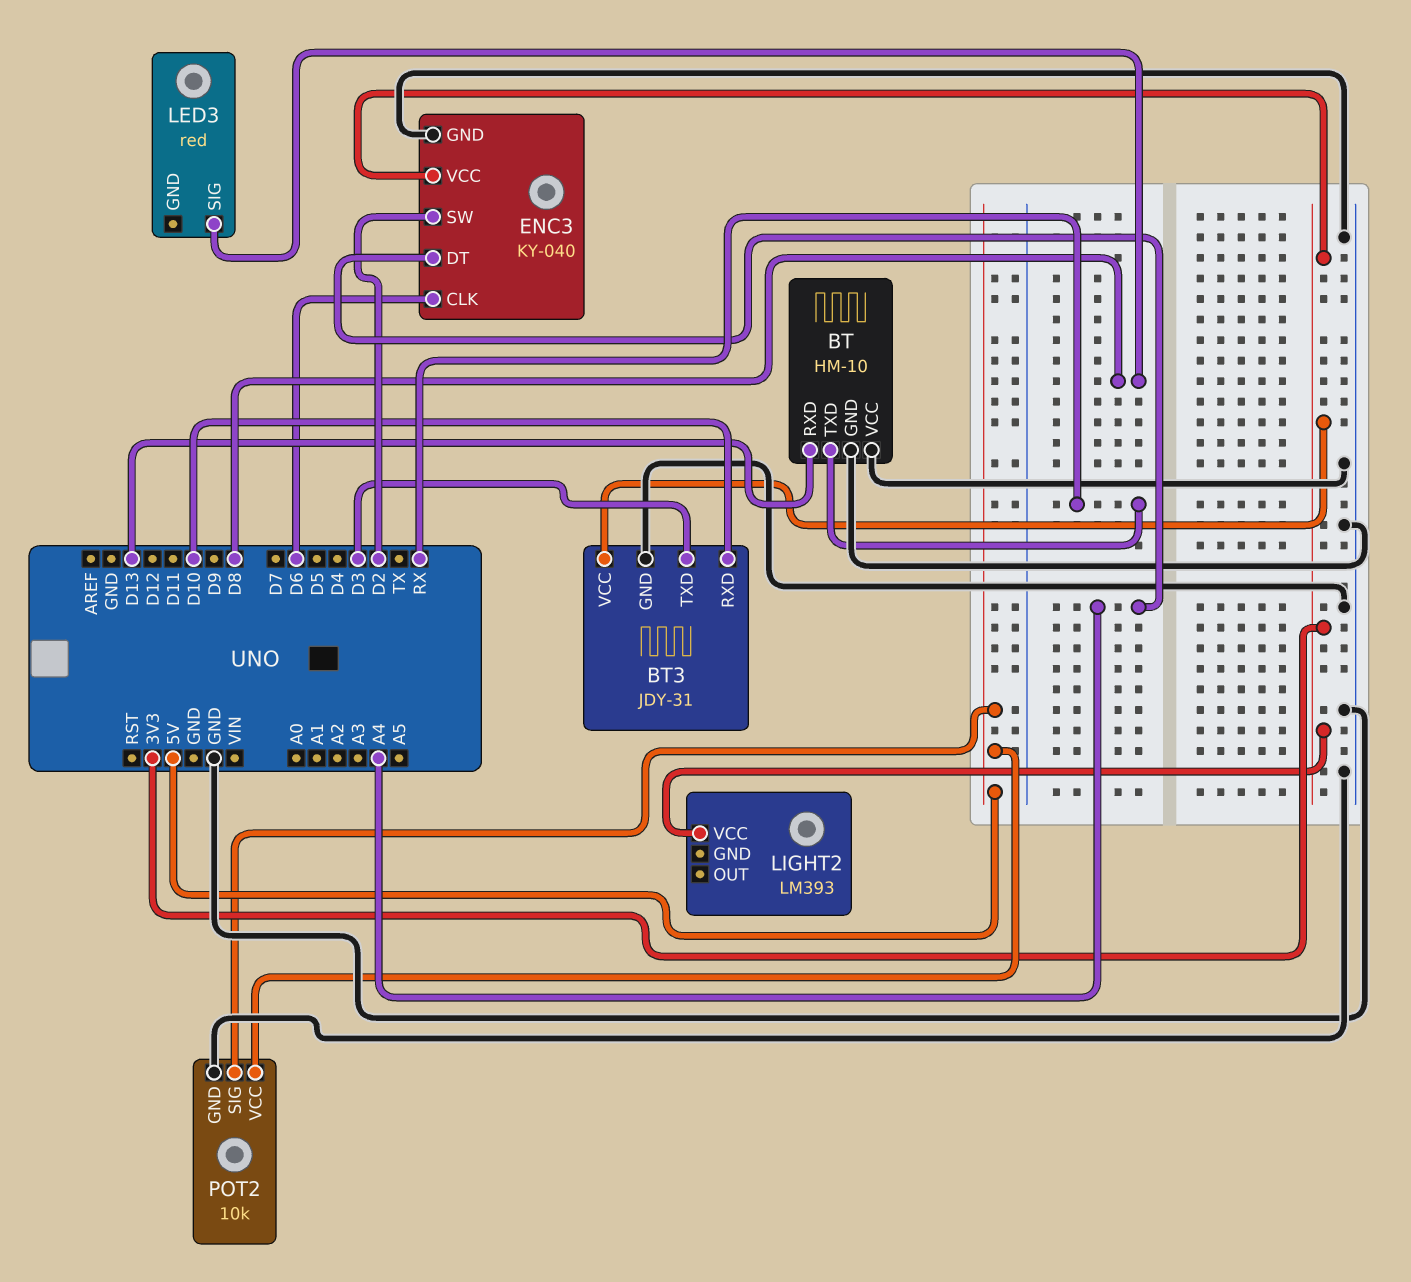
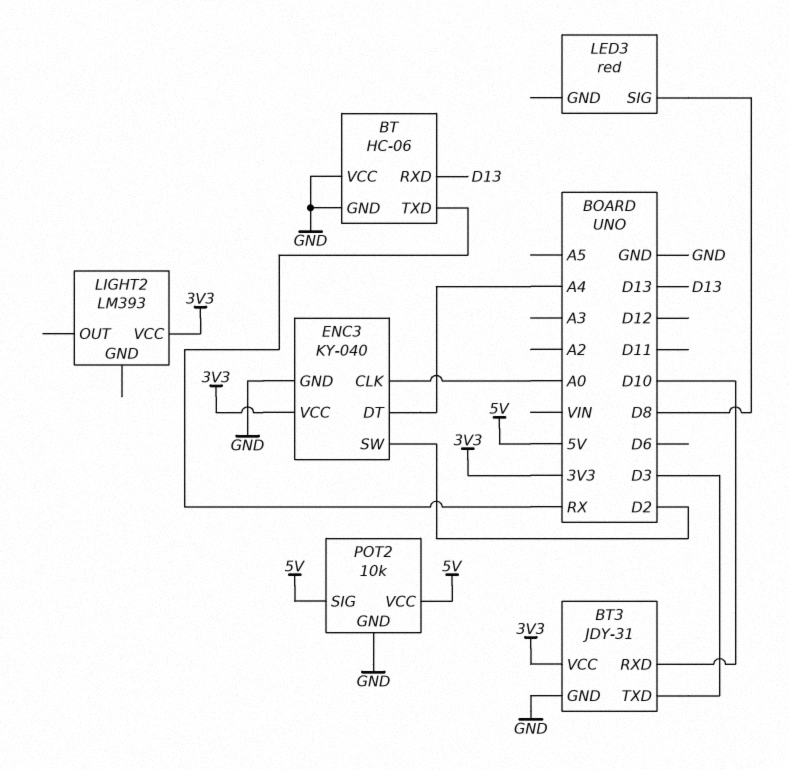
BT: HM-10 -> HC-06
ENC3 pin CLK: D6 -> A0

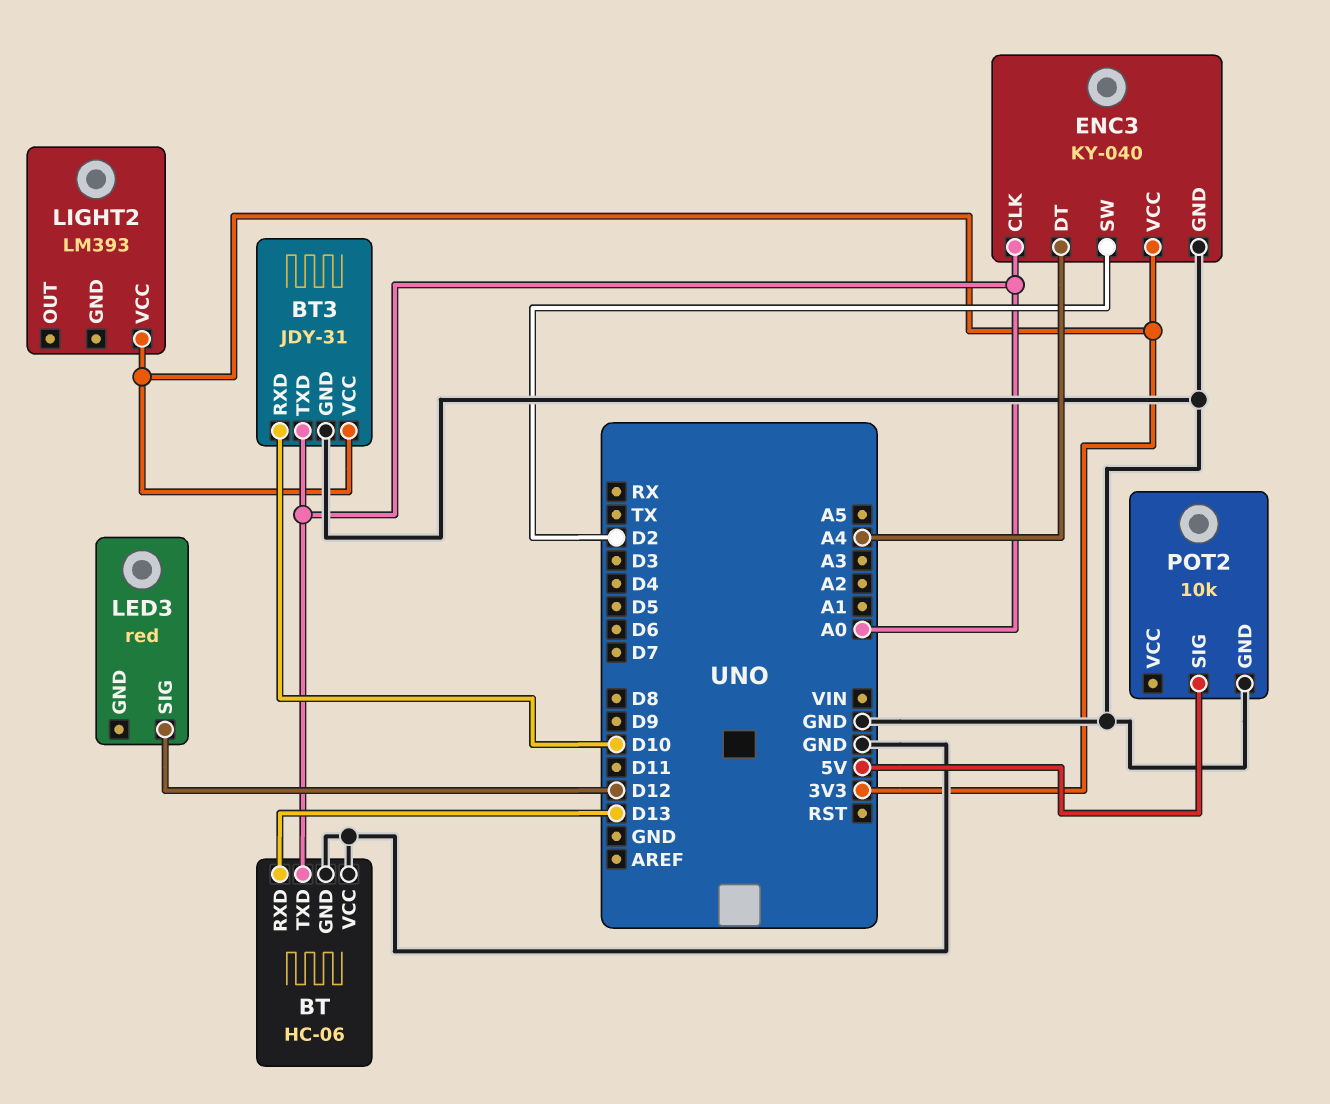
BT pin TXD: RX -> A0
BT3 pin TXD: D3 -> A0
LED3 pin SIG: D8 -> D12
POT2 pin VCC: 5V -> none

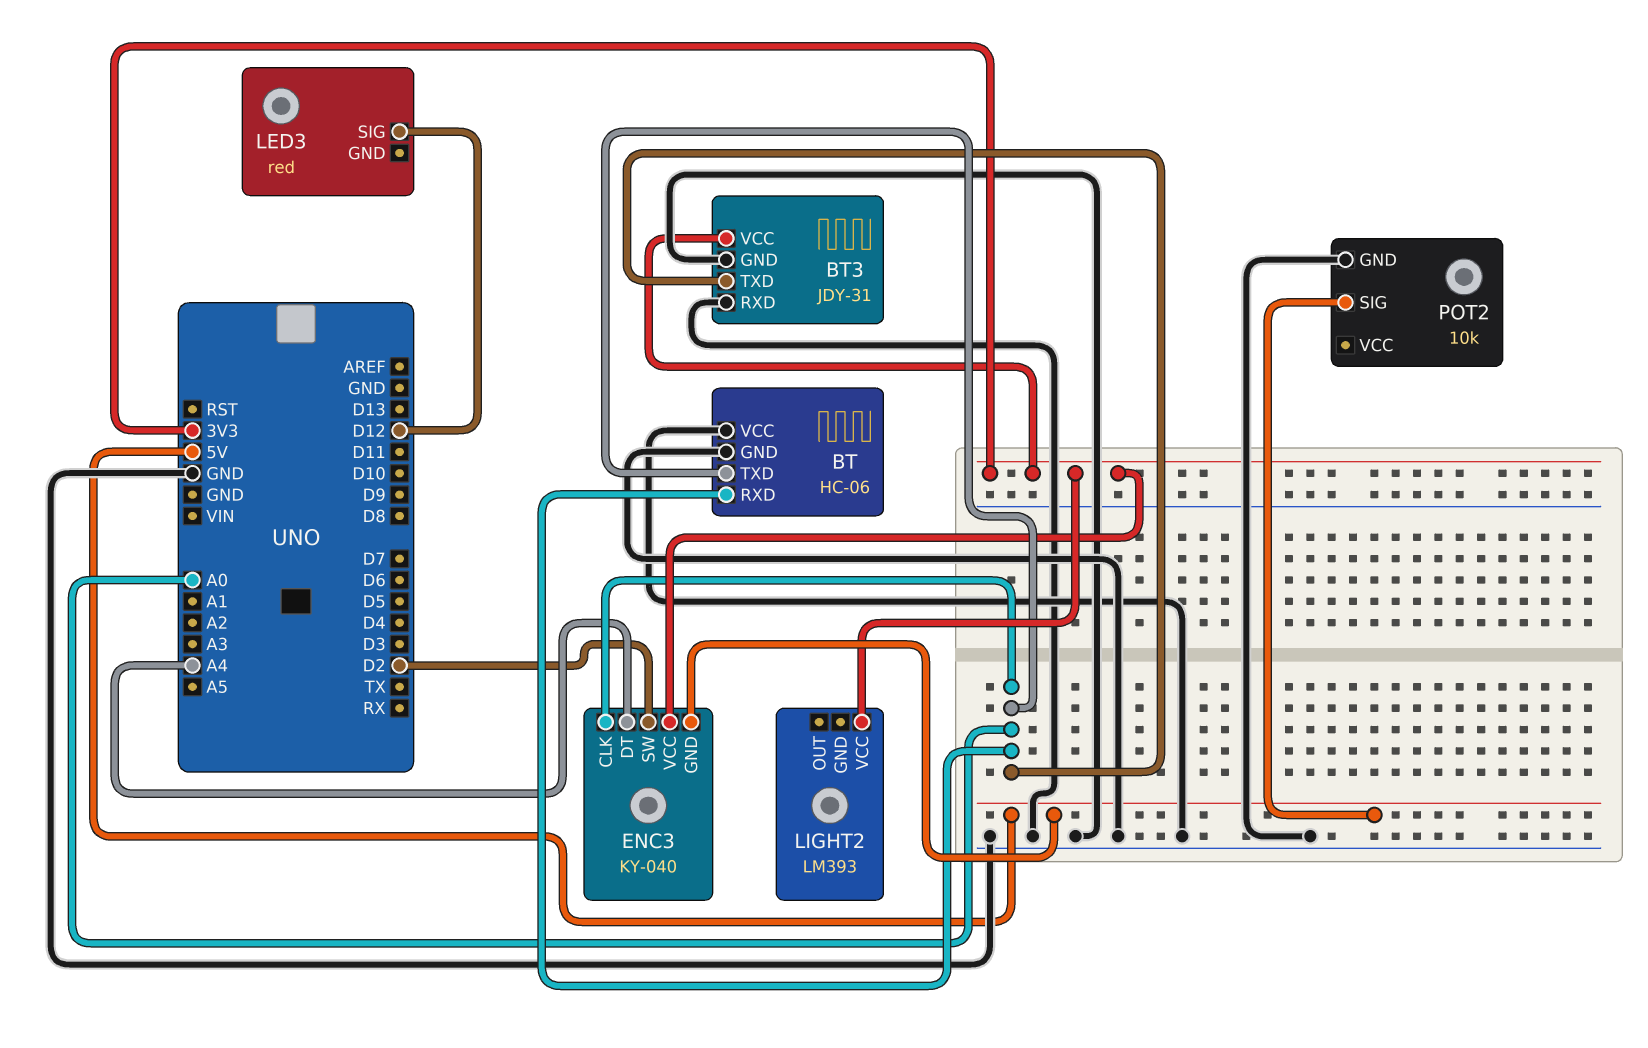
BT pin RXD: D13 -> A0
BT3 pin RXD: D10 -> GND
ENC3 pin GND: GND -> 5V

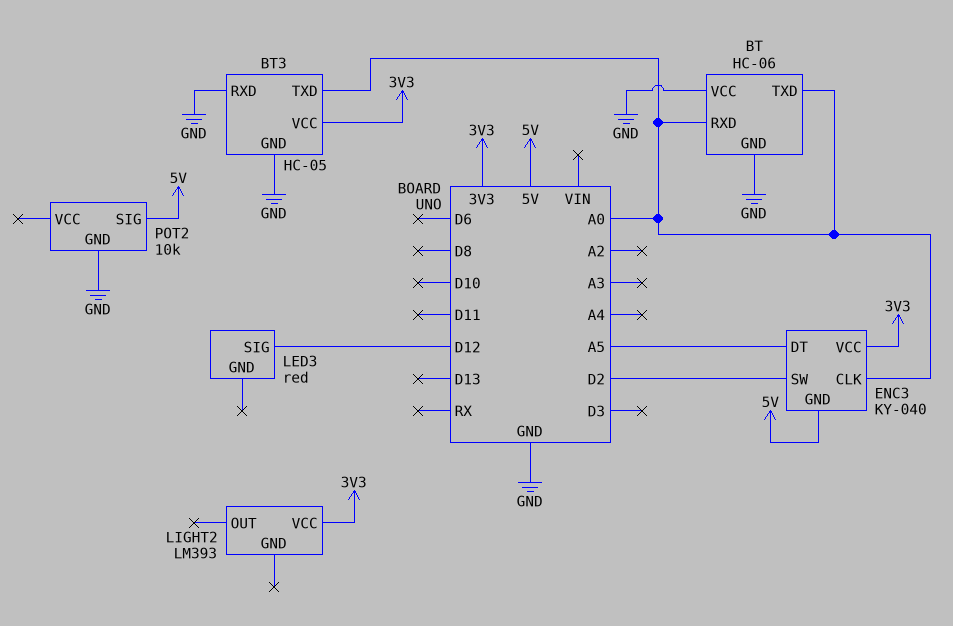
BT3: JDY-31 -> HC-05
ENC3 pin DT: A4 -> A5

